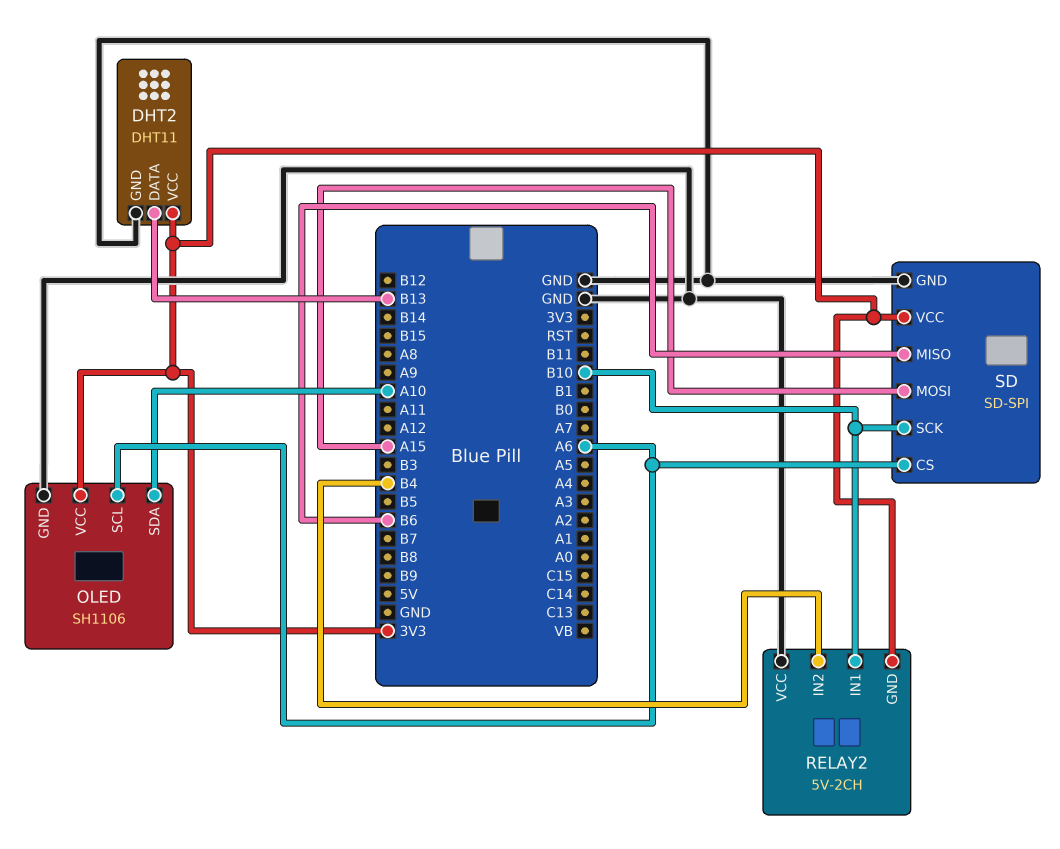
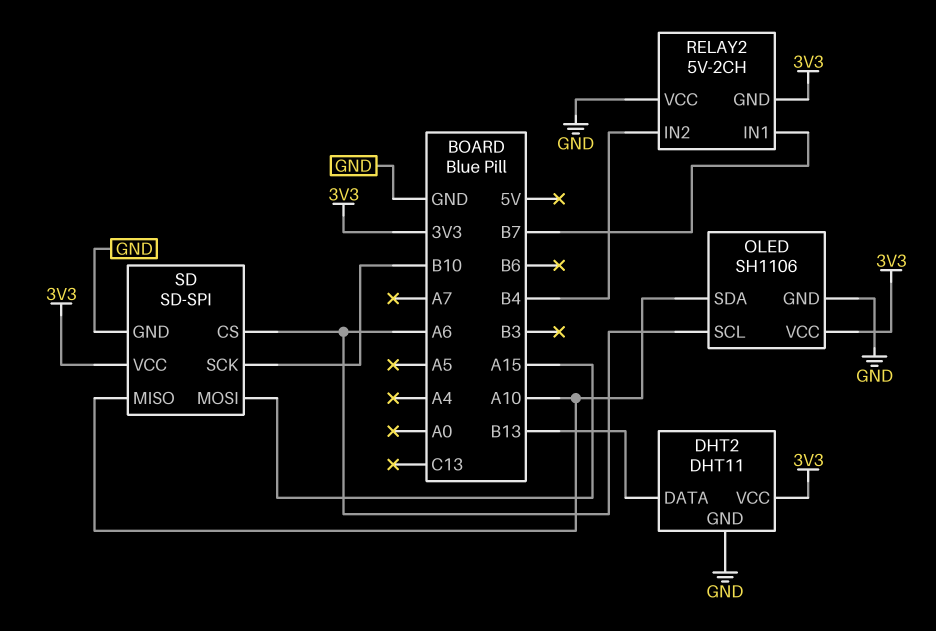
RELAY2 pin IN1: B10 -> B7
SD pin MISO: B6 -> A10

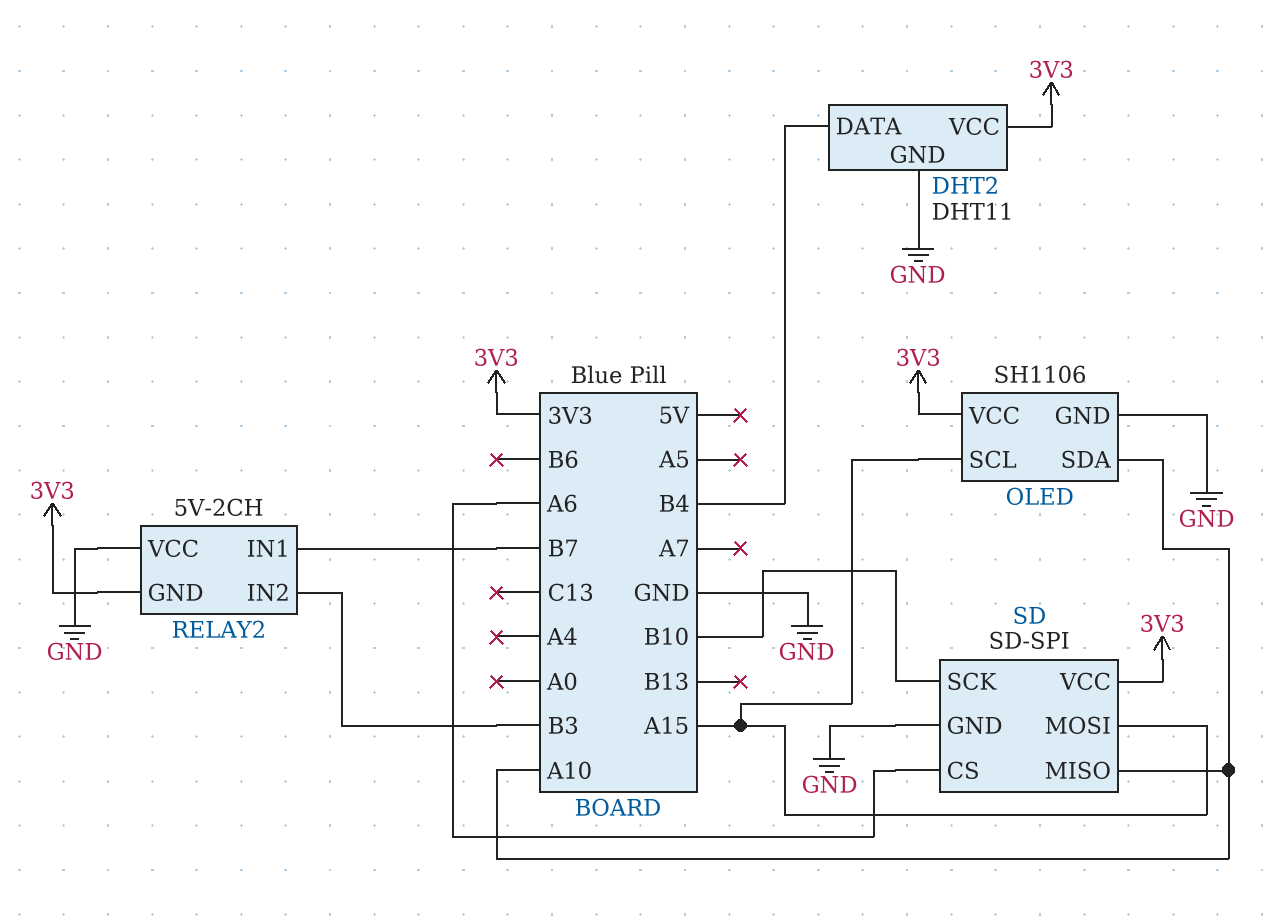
DHT2 pin DATA: B13 -> B4
OLED pin SCL: A6 -> A15
RELAY2 pin IN2: B4 -> B3

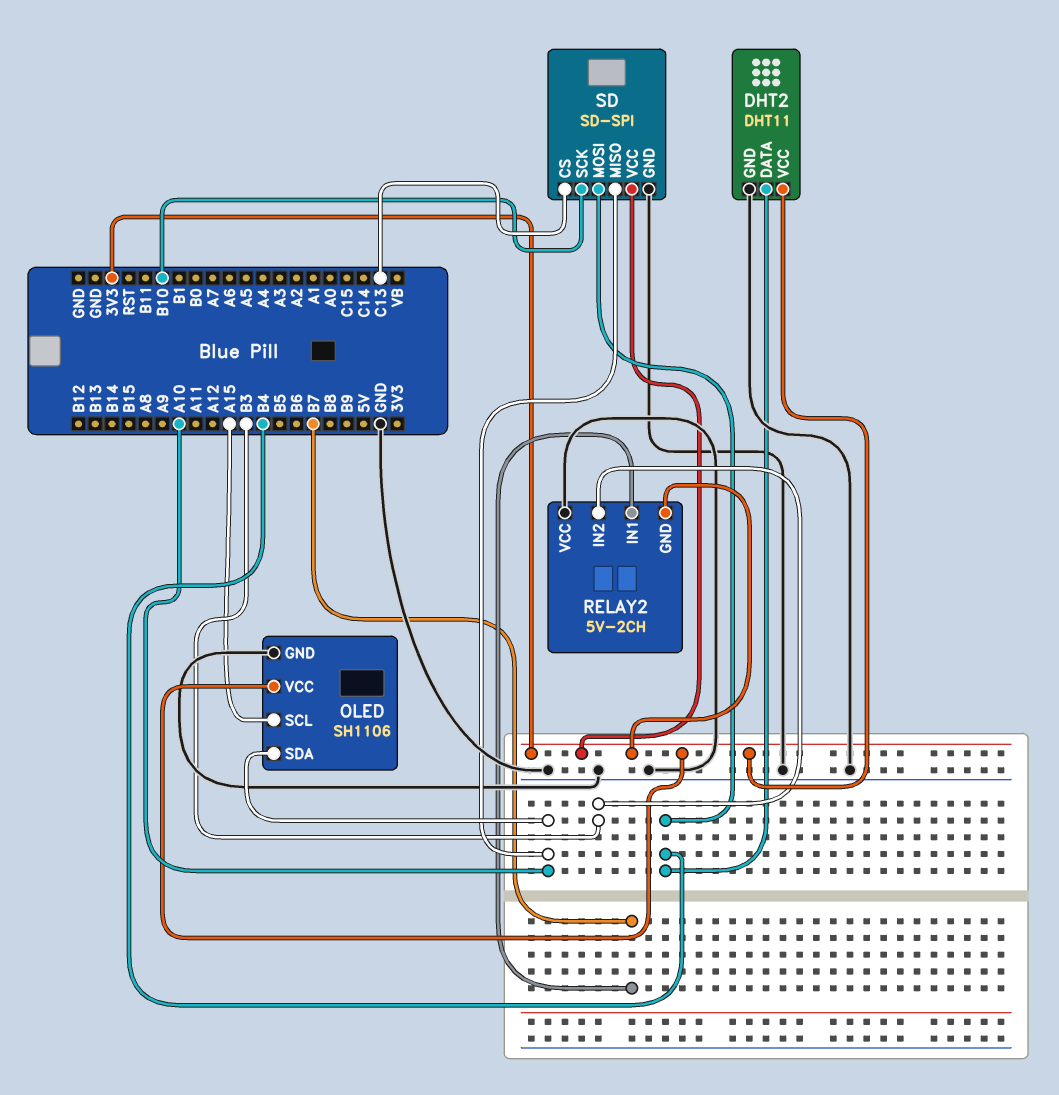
SD pin CS: A6 -> C13
SD pin MOSI: A15 -> B4

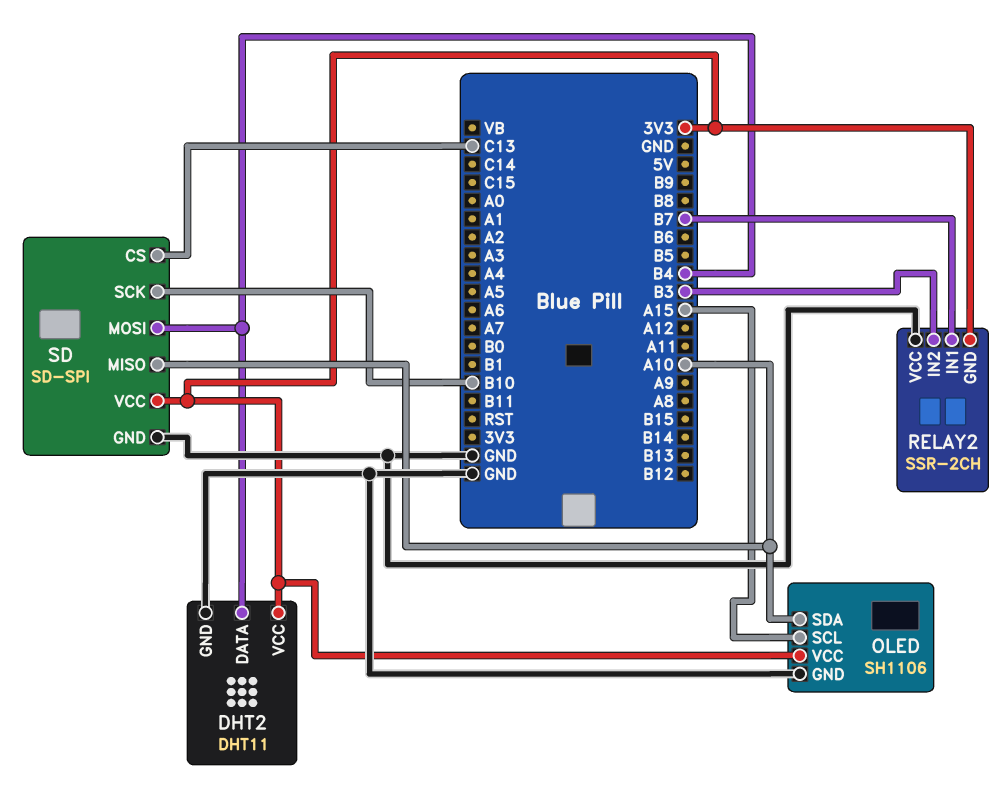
RELAY2: 5V-2CH -> SSR-2CH

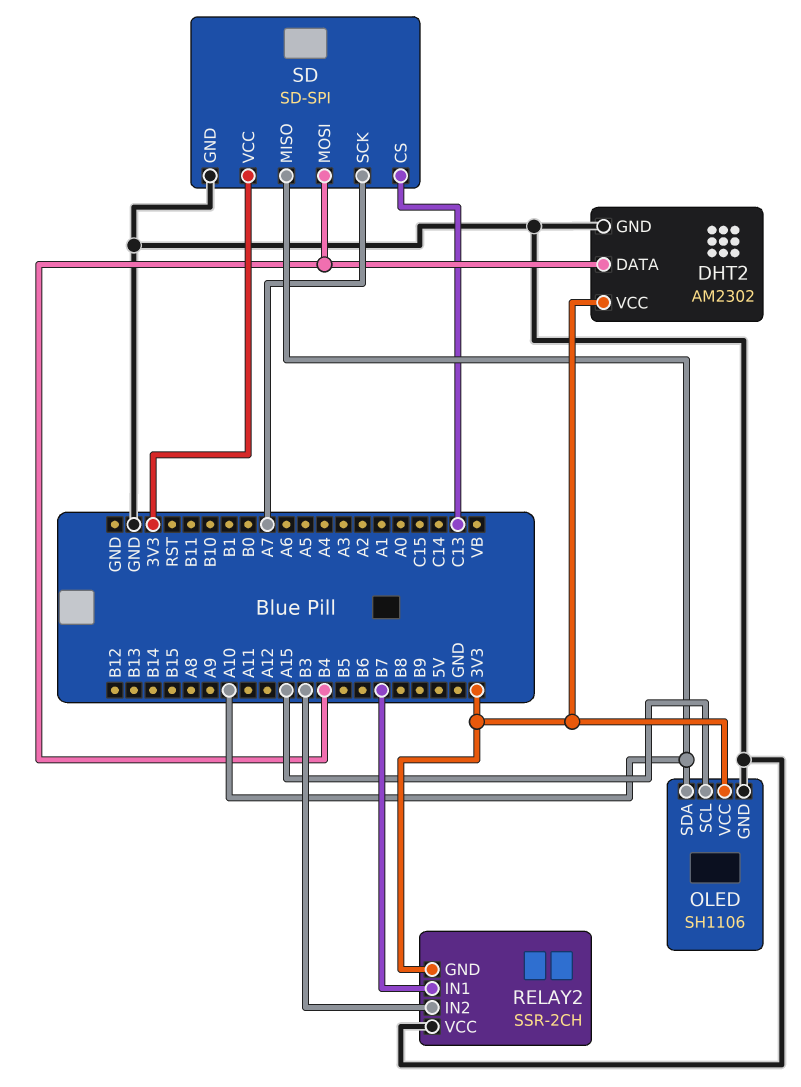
DHT2: DHT11 -> AM2302
SD pin SCK: B10 -> A7

